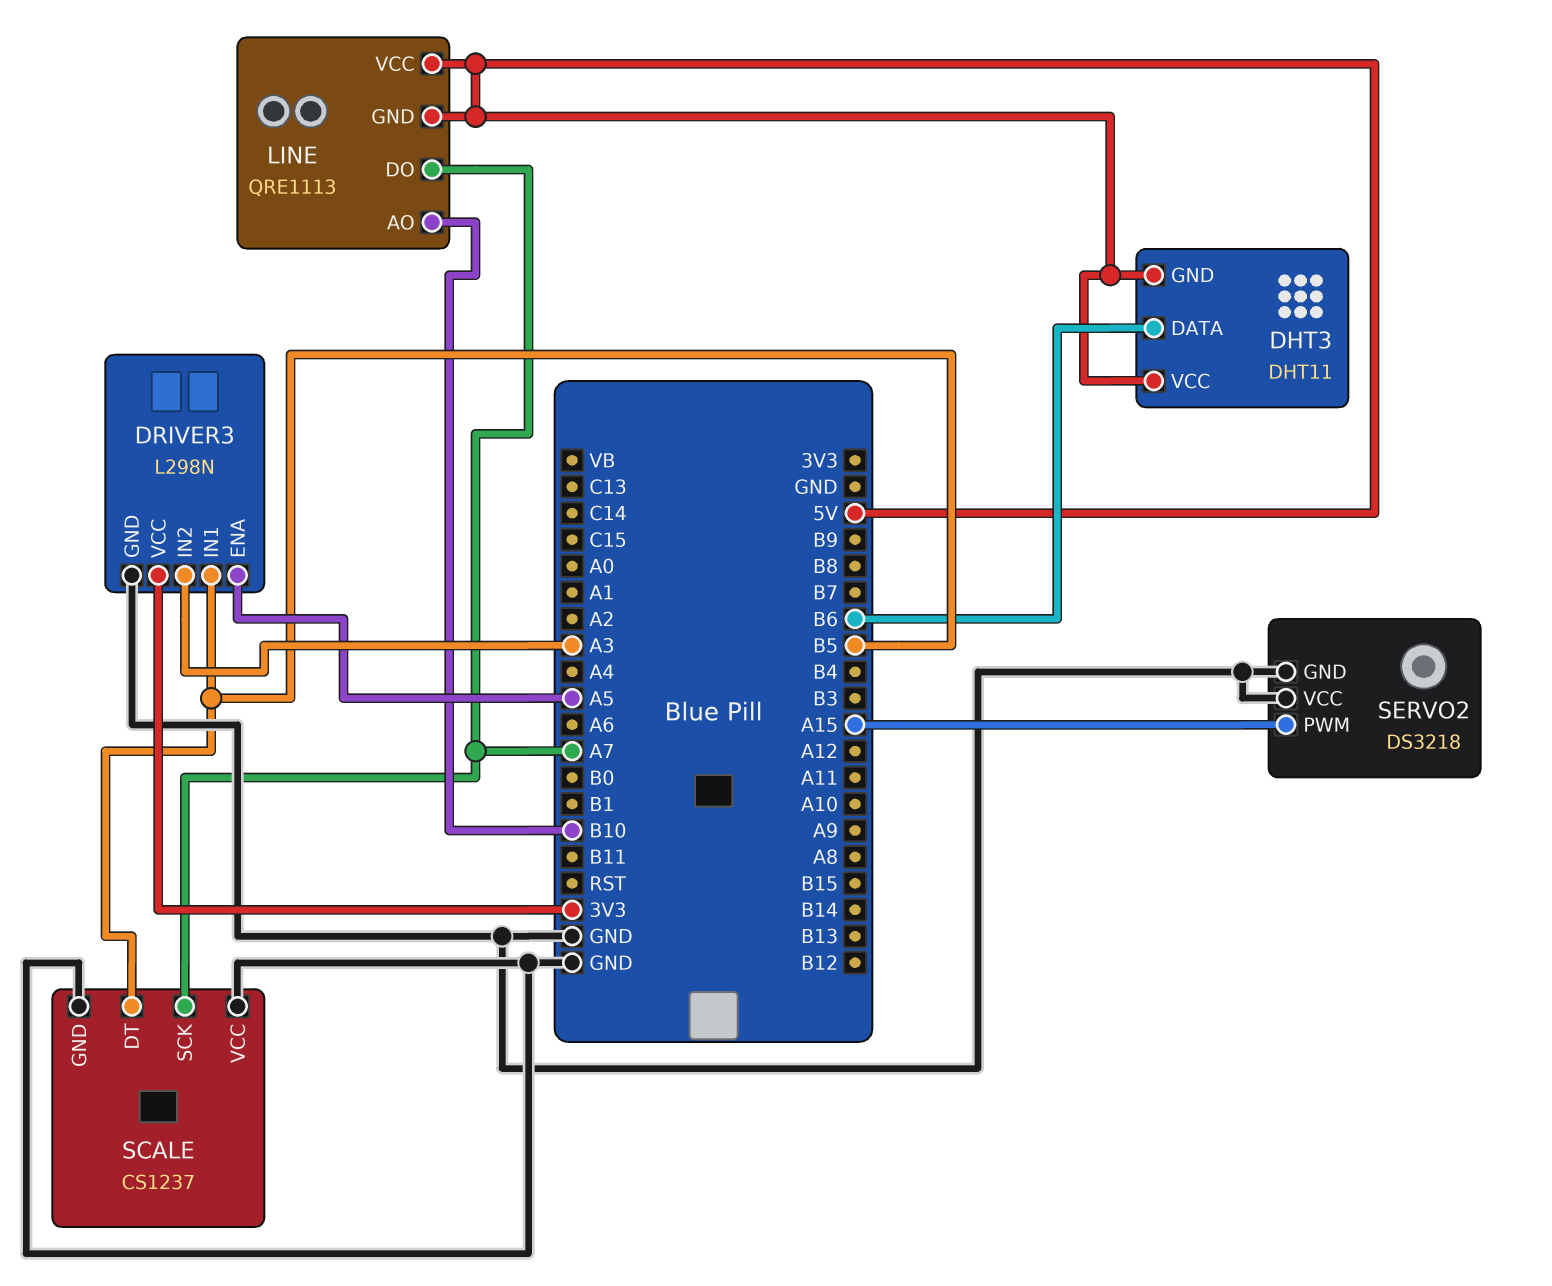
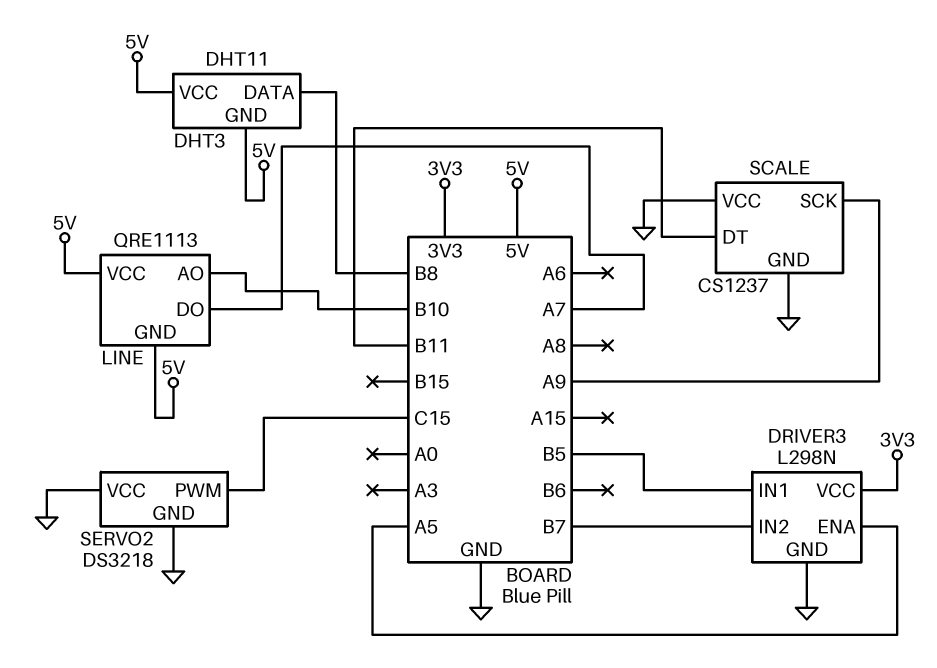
DHT3 pin DATA: B6 -> B8
DRIVER3 pin IN2: A3 -> B7
SCALE pin DT: B5 -> B11
SCALE pin SCK: A7 -> A9
SERVO2 pin PWM: A15 -> C15

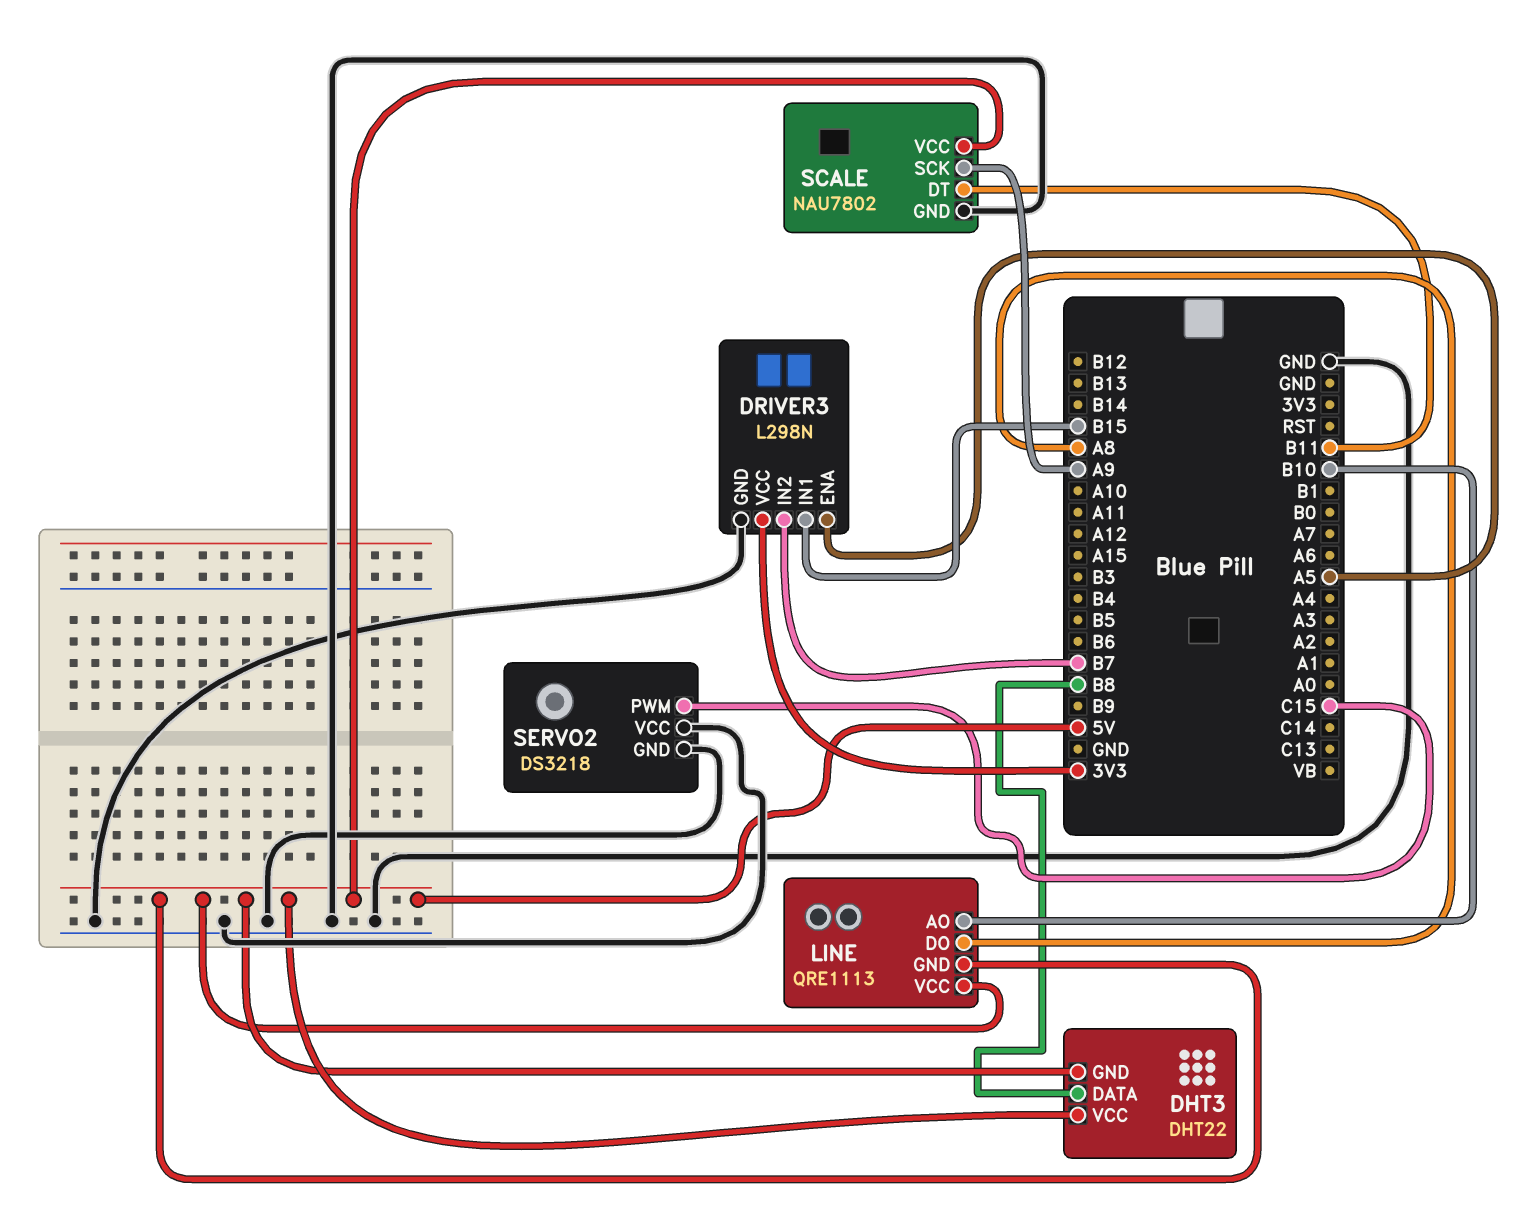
DHT3: DHT11 -> DHT22
DRIVER3 pin IN1: B5 -> B15
LINE pin DO: A7 -> A8
SCALE: CS1237 -> NAU7802
SCALE pin VCC: GND -> 5V

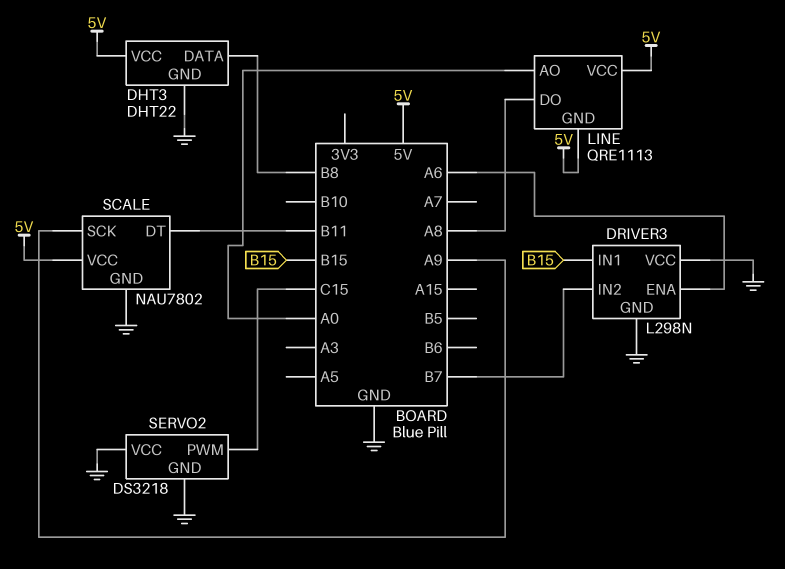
DHT3 pin GND: 5V -> GND
DRIVER3 pin ENA: A5 -> A6
DRIVER3 pin VCC: 3V3 -> GND
LINE pin AO: B10 -> A0

